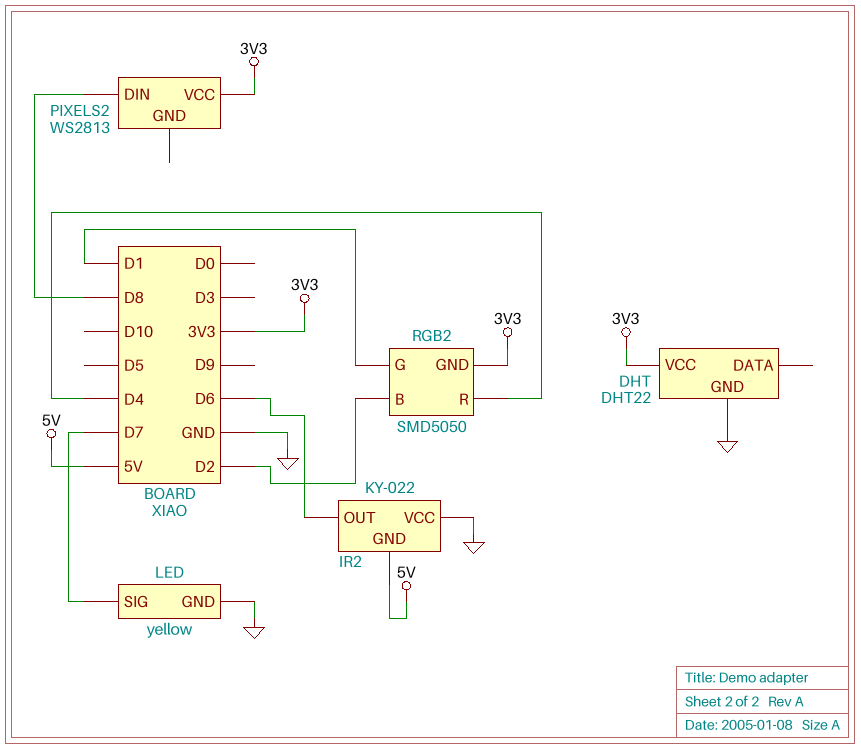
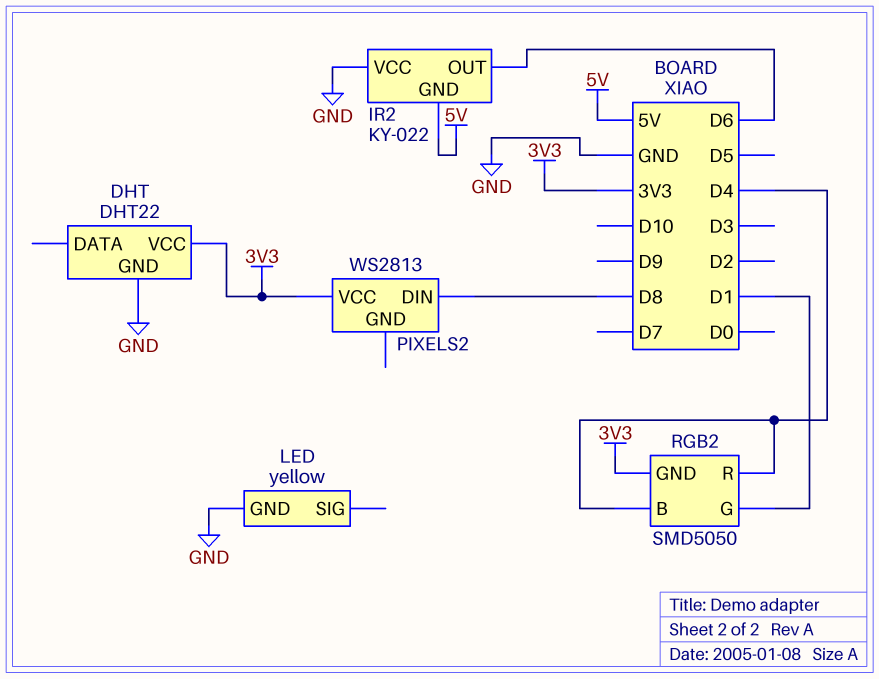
LED pin SIG: D7 -> none
RGB2 pin B: D2 -> D4

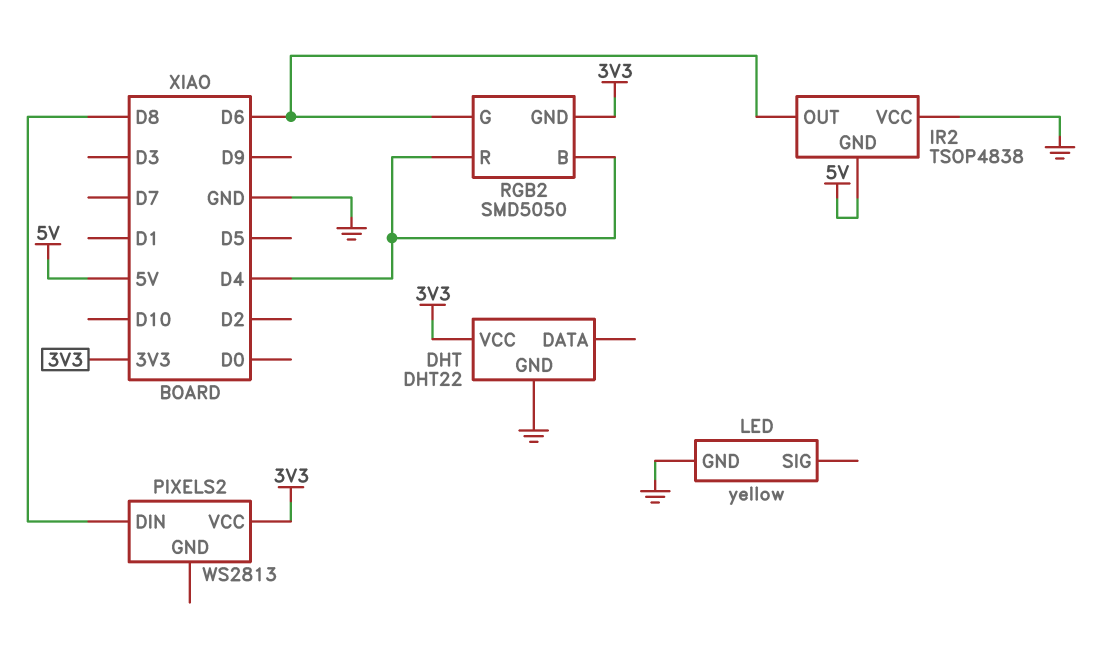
IR2: KY-022 -> TSOP4838
RGB2 pin G: D1 -> D6

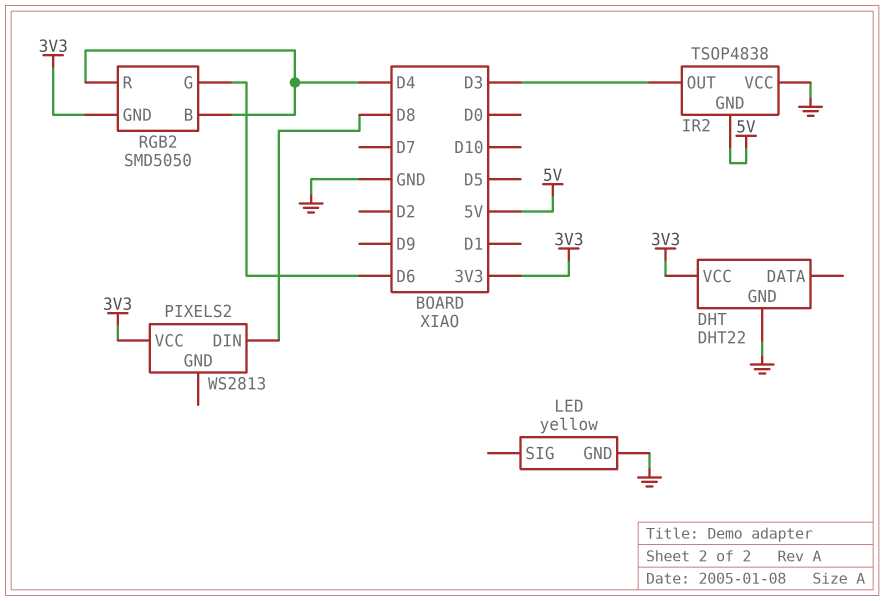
IR2 pin OUT: D6 -> D3

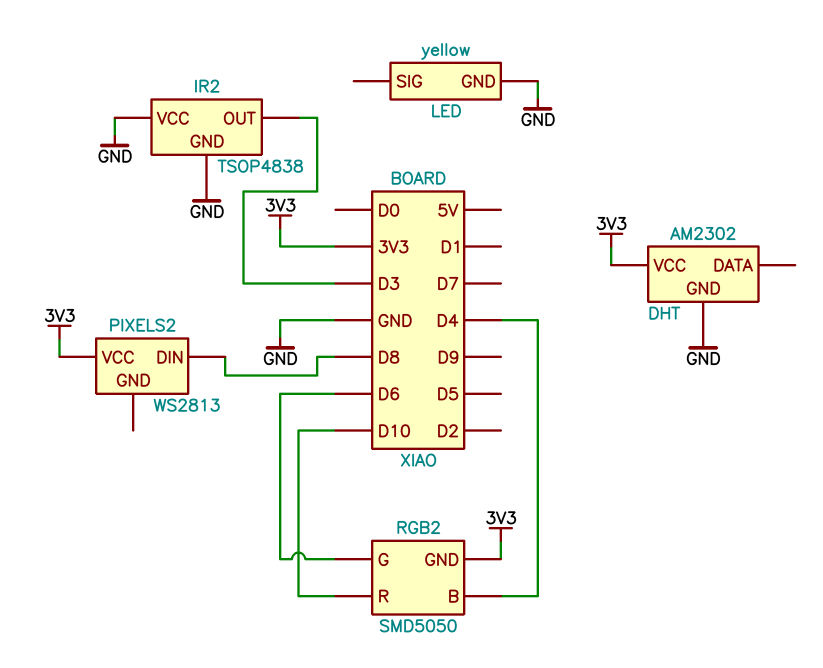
DHT: DHT22 -> AM2302
IR2 pin GND: 5V -> GND
RGB2 pin R: D4 -> D10

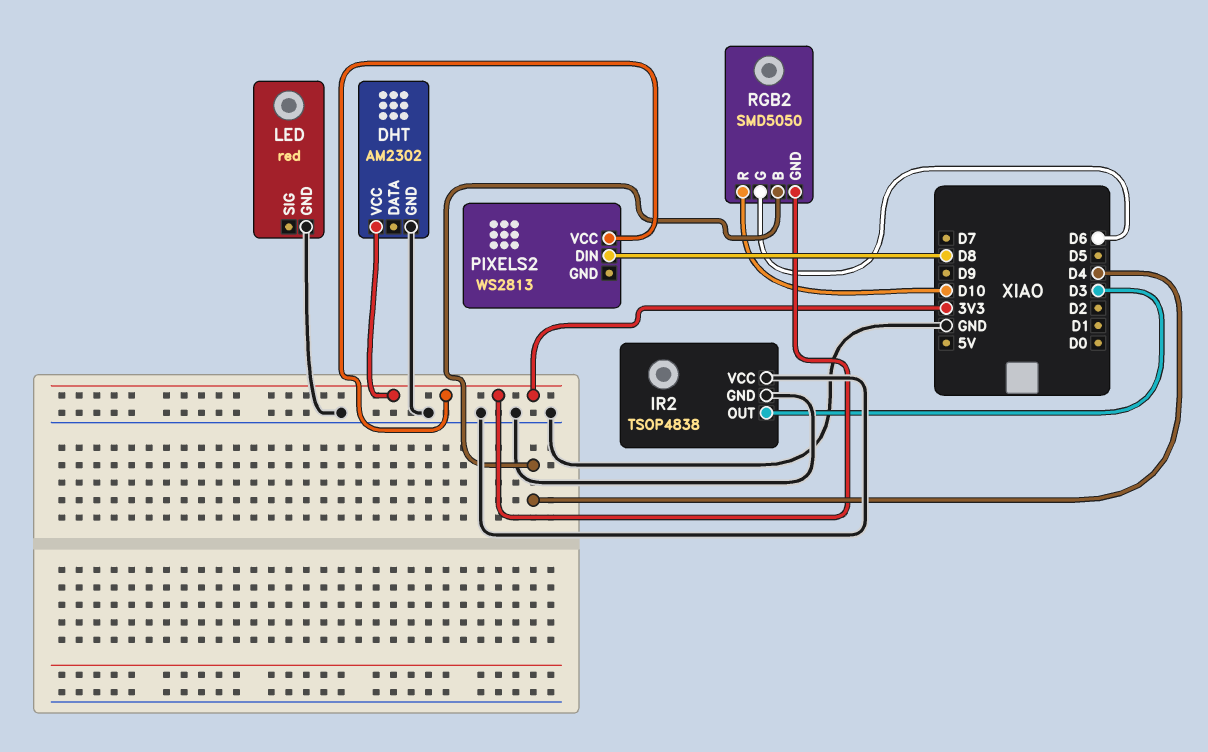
LED: yellow -> red

